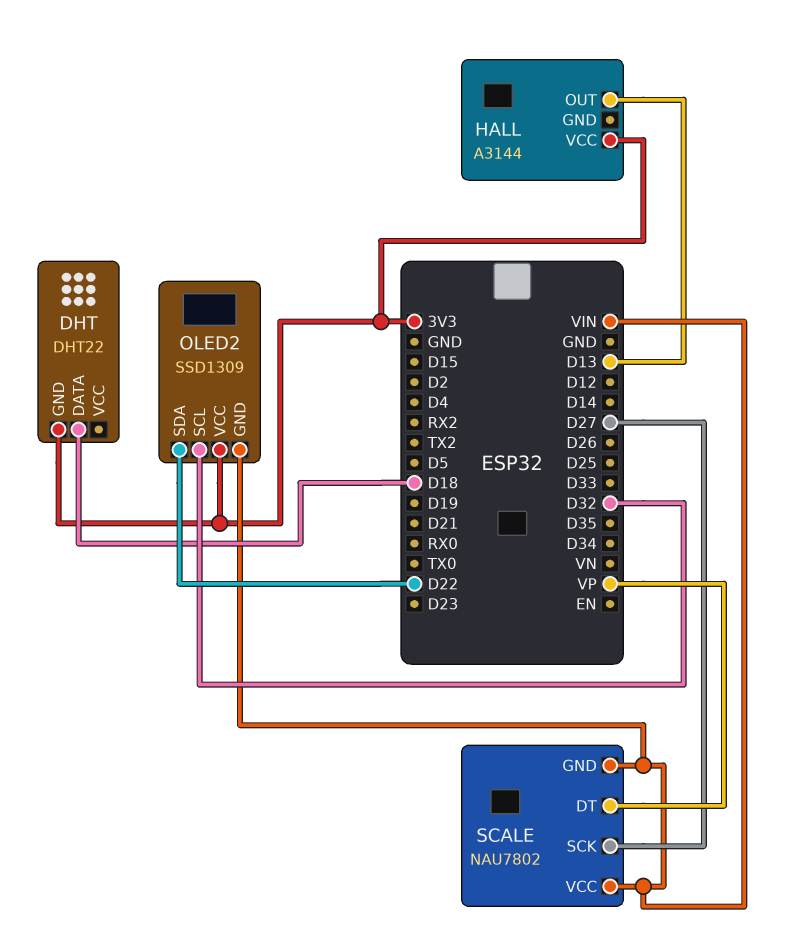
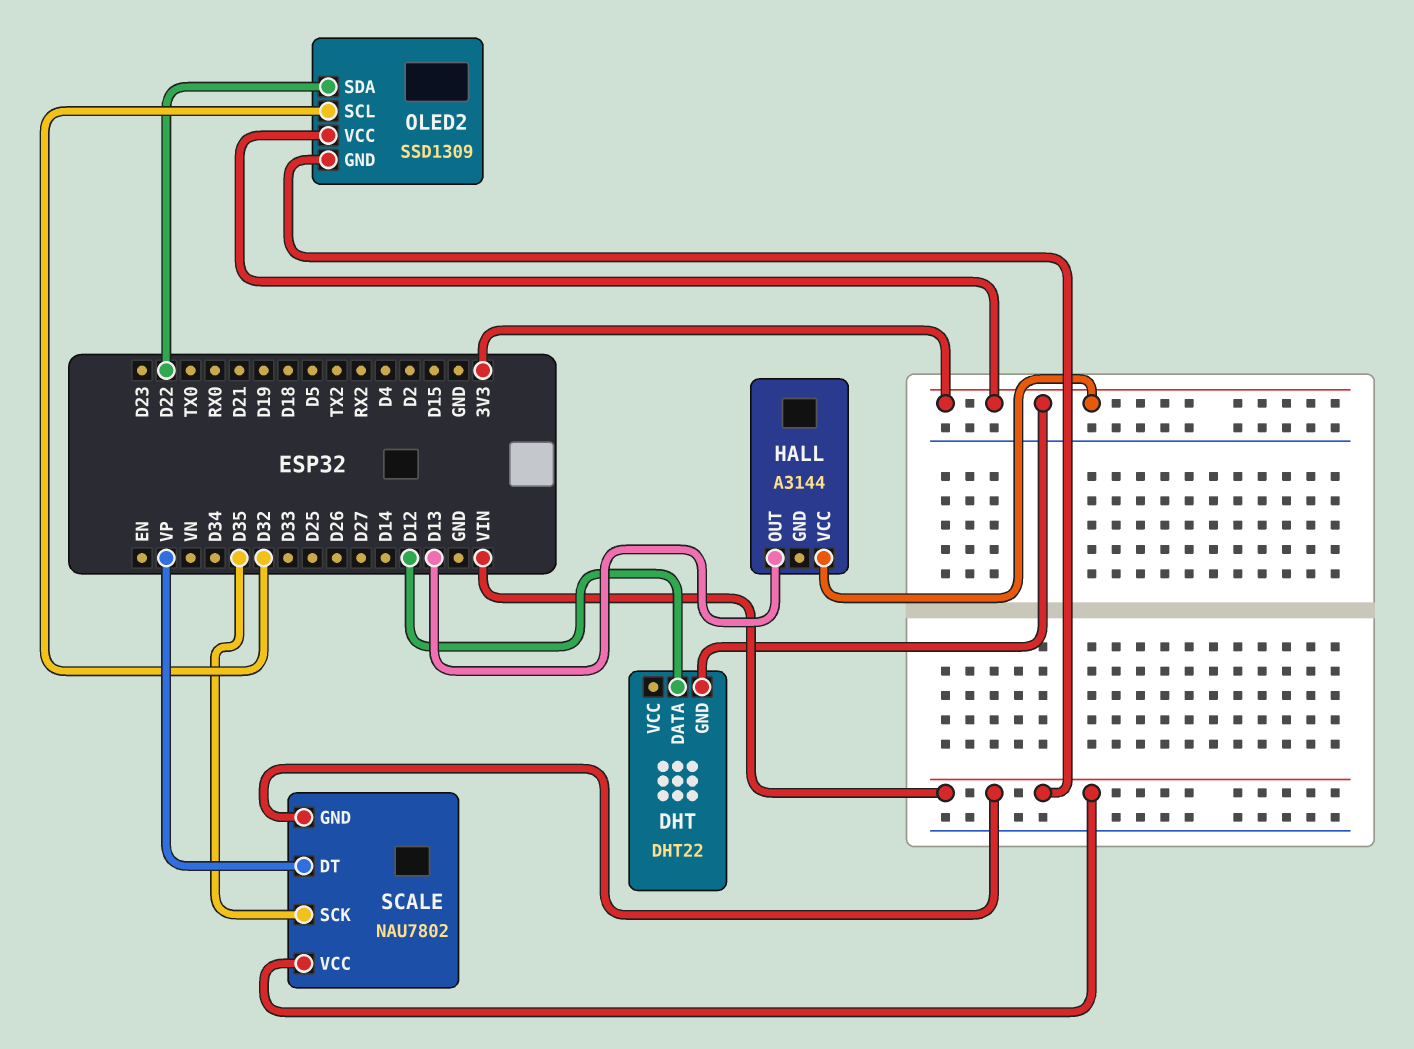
DHT pin DATA: D18 -> D12
SCALE pin SCK: D27 -> D35

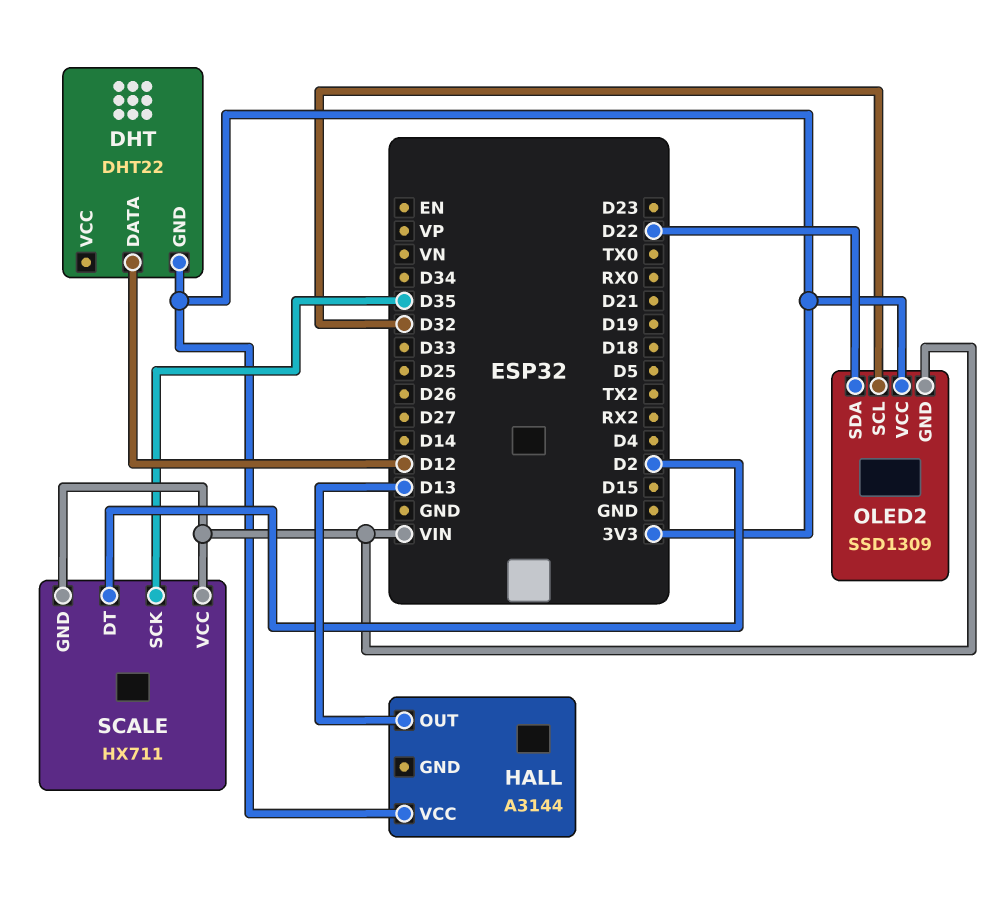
SCALE: NAU7802 -> HX711
SCALE pin DT: VP -> D2

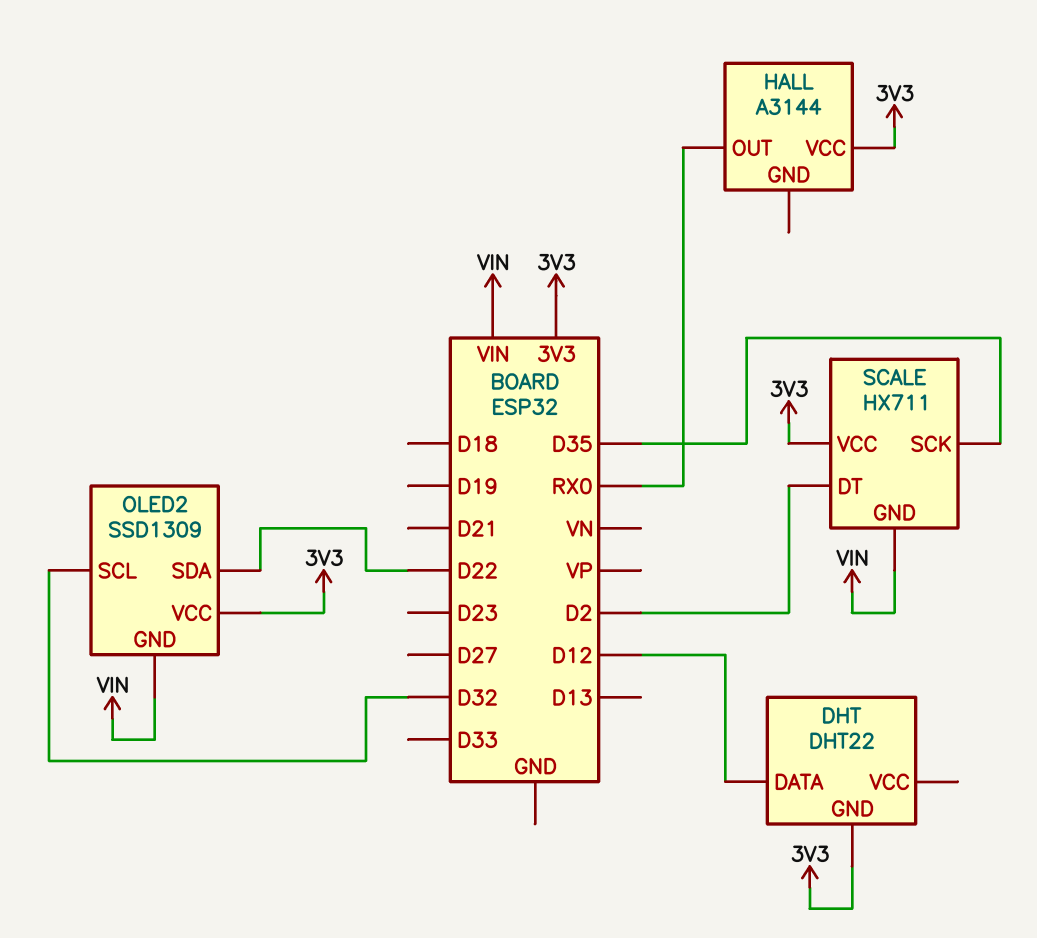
HALL pin OUT: D13 -> RX0
SCALE pin VCC: VIN -> 3V3

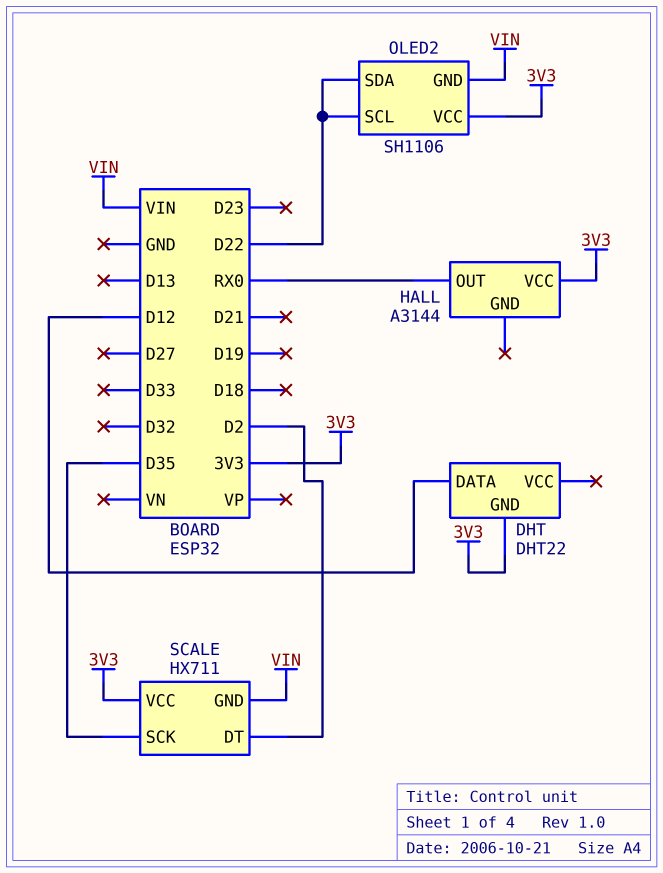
OLED2: SSD1309 -> SH1106
OLED2 pin SCL: D32 -> D22

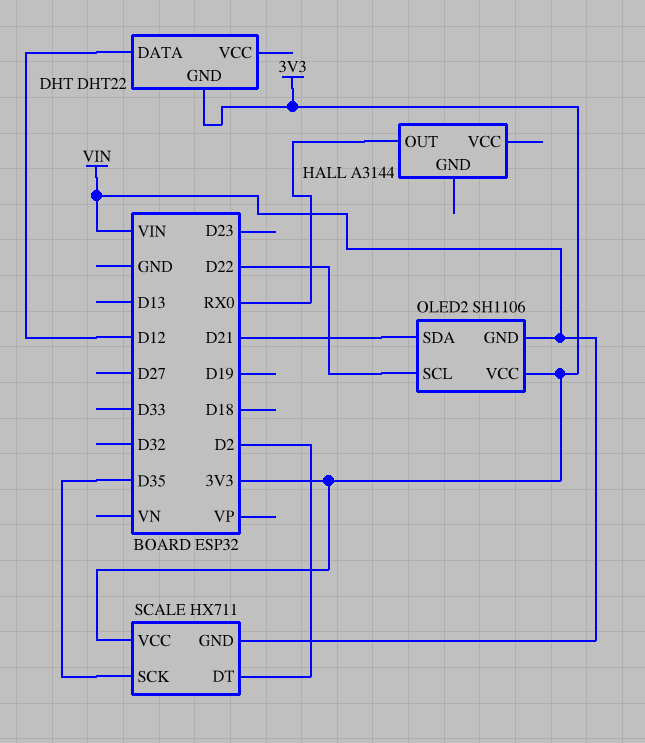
HALL pin VCC: 3V3 -> none
OLED2 pin SDA: D22 -> D21

